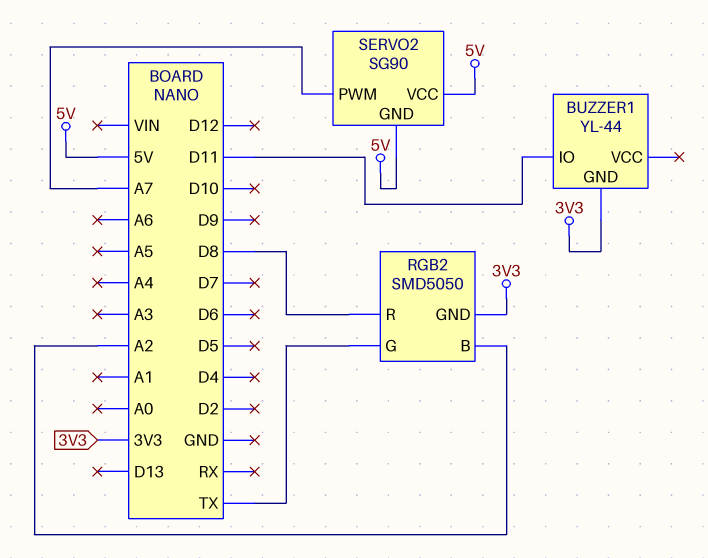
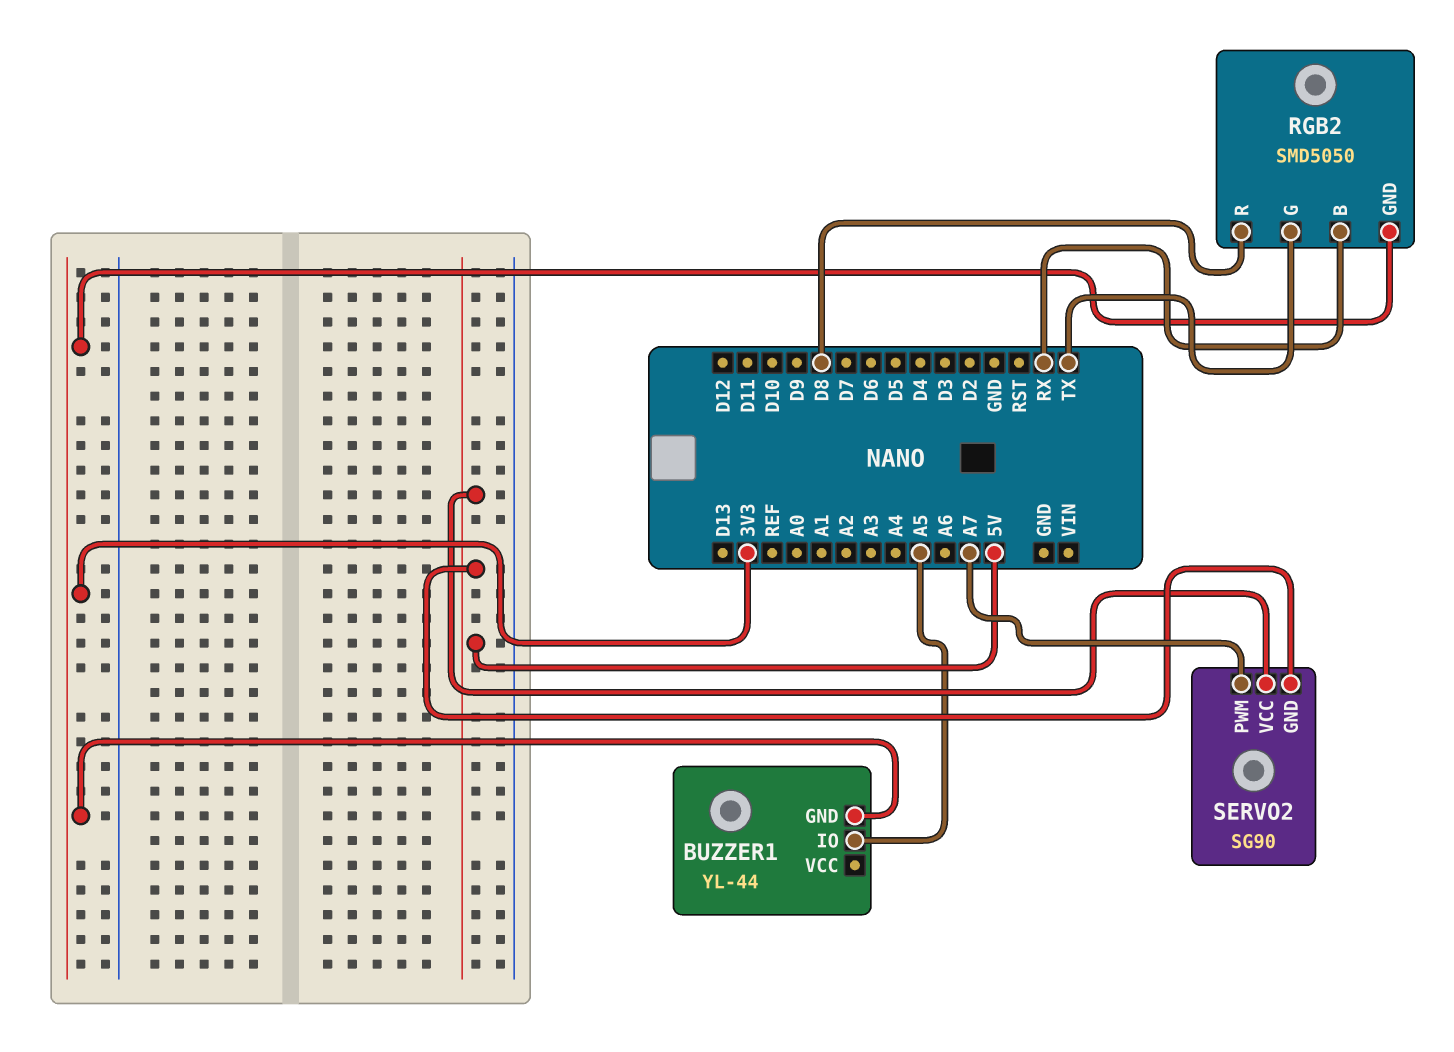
BUZZER1 pin IO: D11 -> A5
RGB2 pin B: A2 -> RX

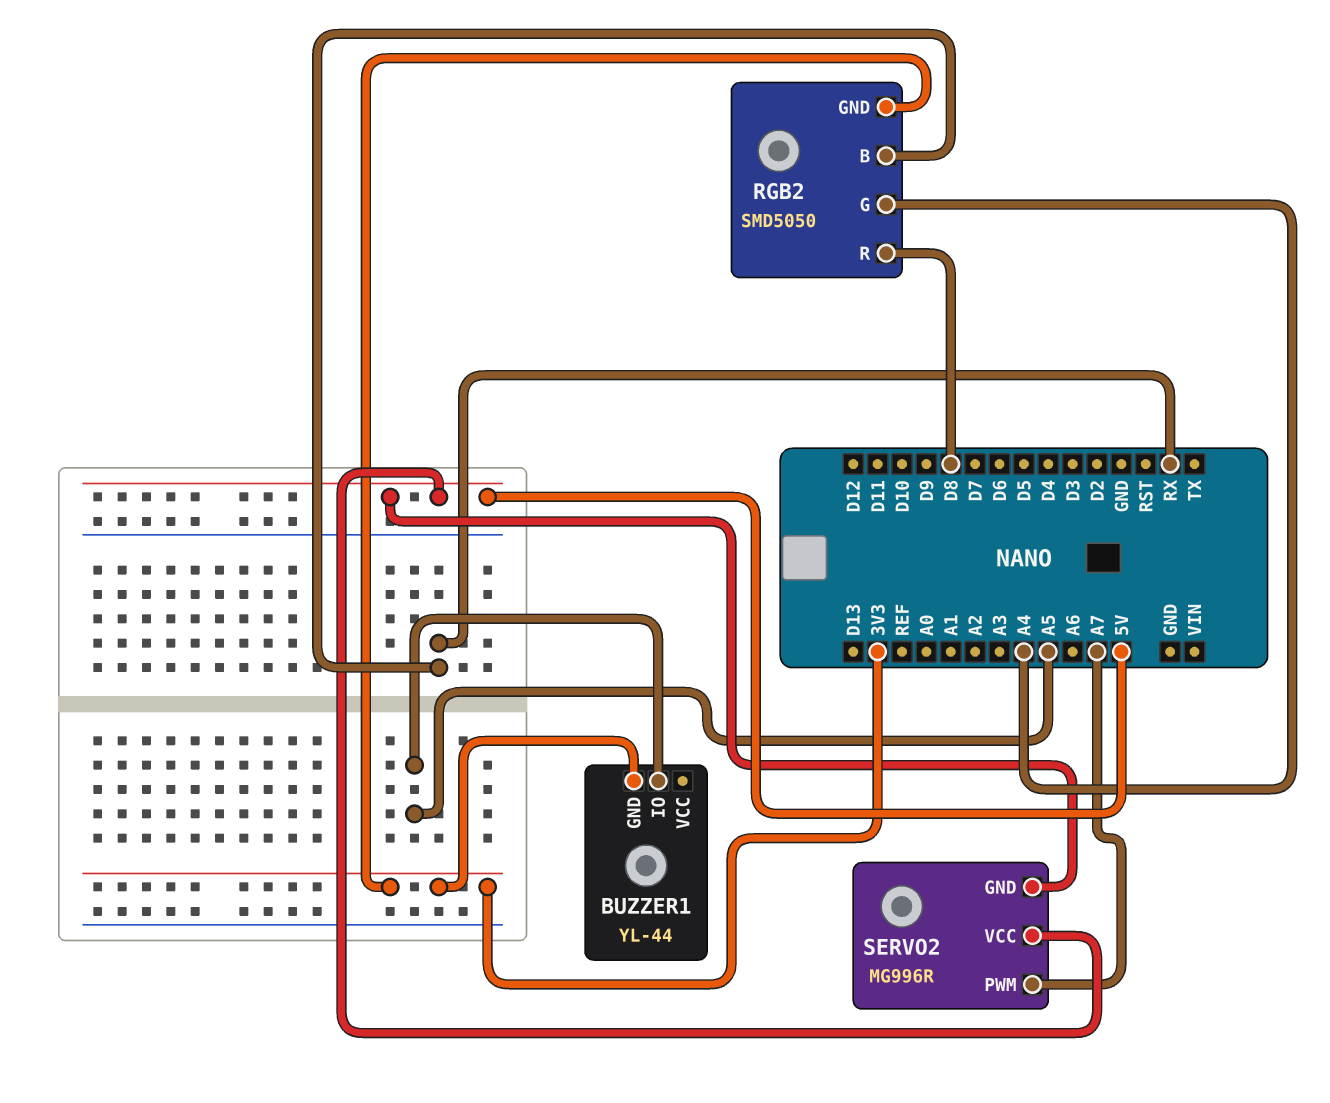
RGB2 pin G: TX -> A4
SERVO2: SG90 -> MG996R

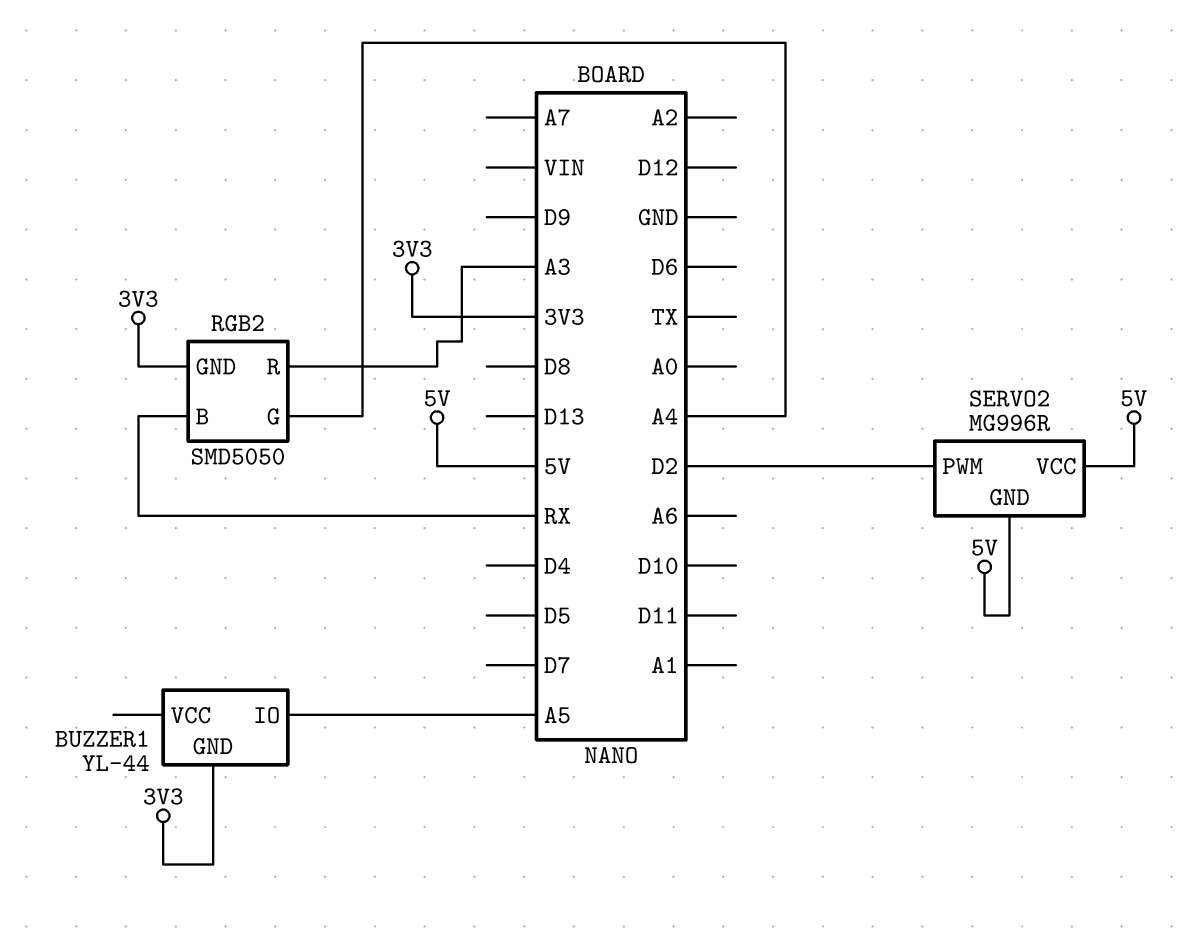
RGB2 pin R: D8 -> A3
SERVO2 pin PWM: A7 -> D2

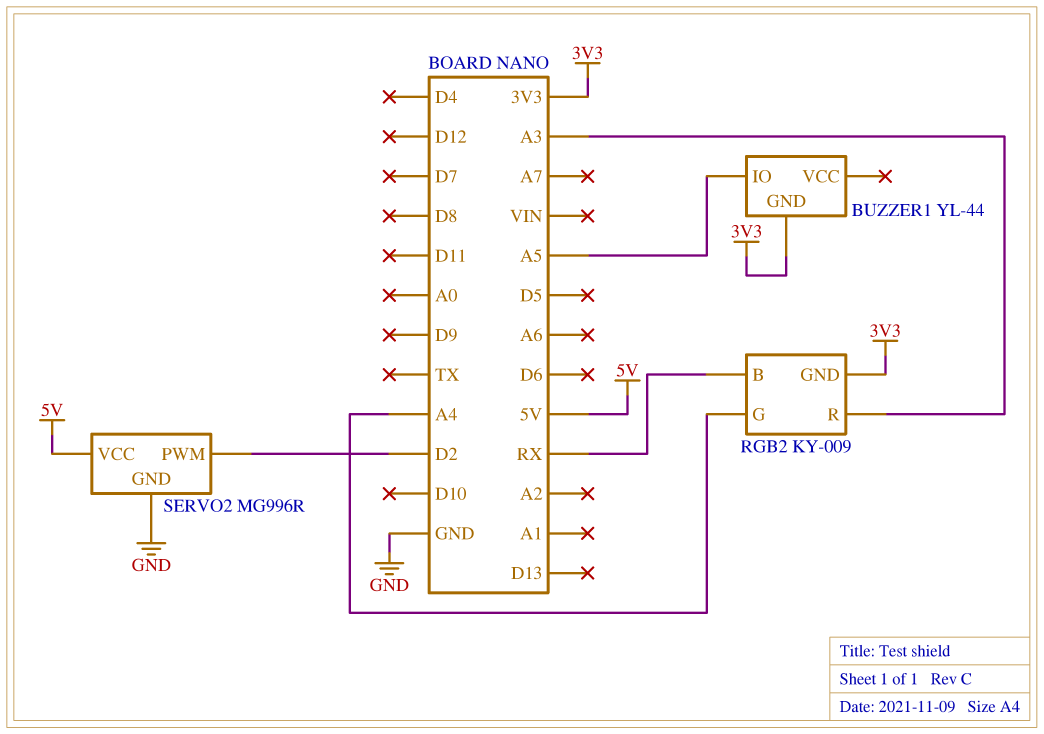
RGB2: SMD5050 -> KY-009
SERVO2 pin GND: 5V -> GND

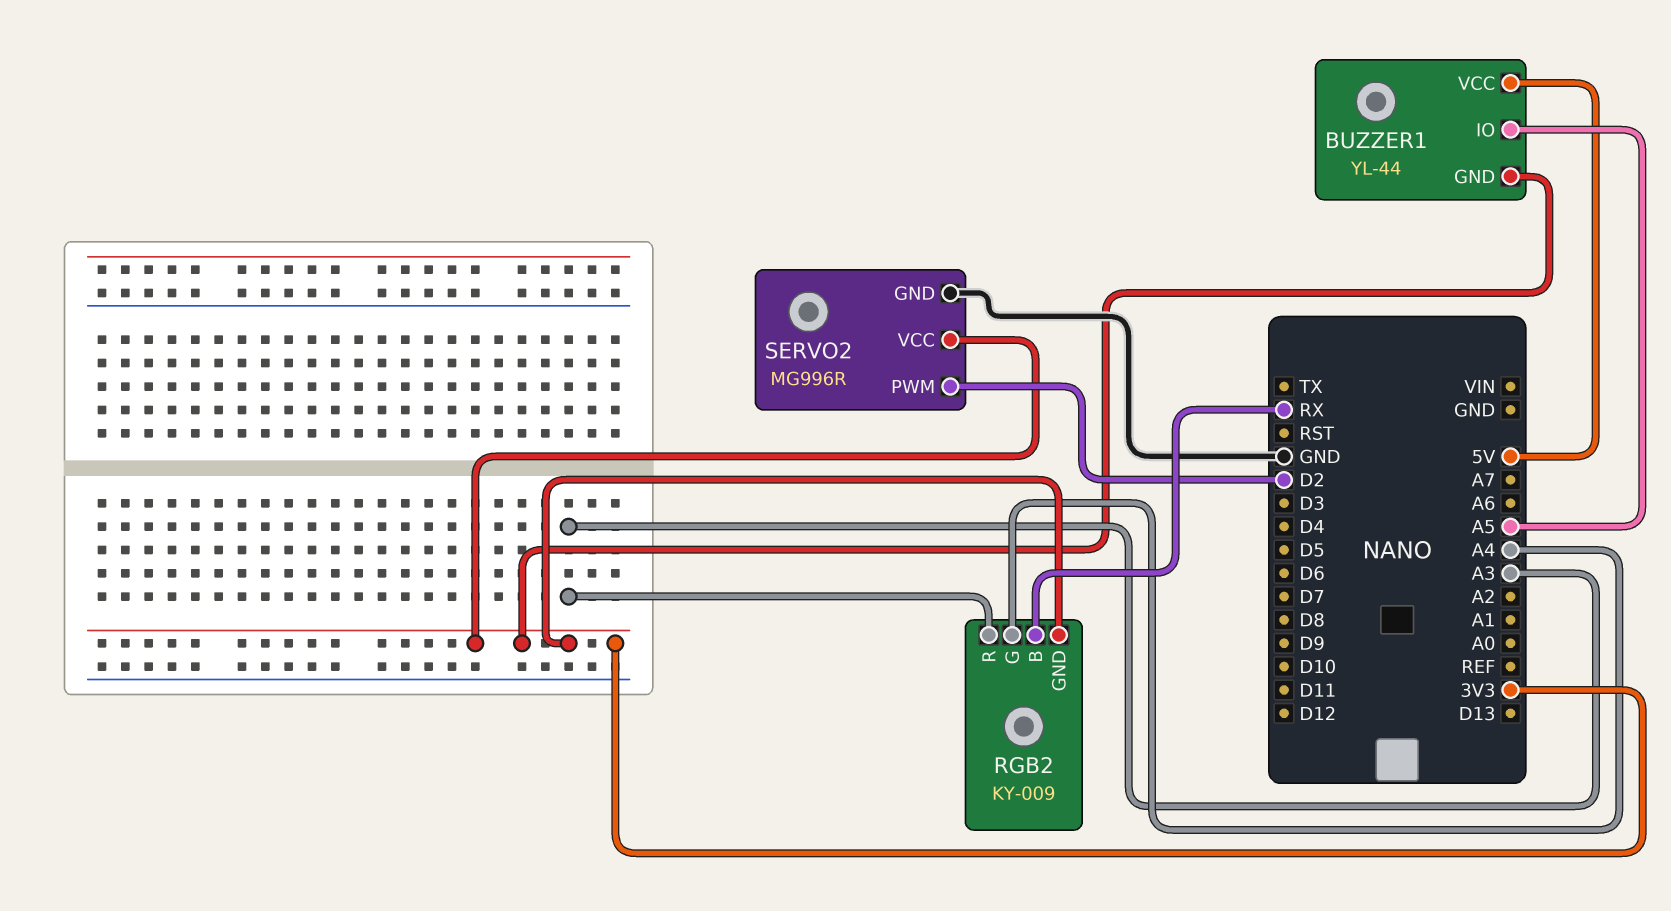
BUZZER1 pin VCC: none -> 5V
SERVO2 pin VCC: 5V -> 3V3

